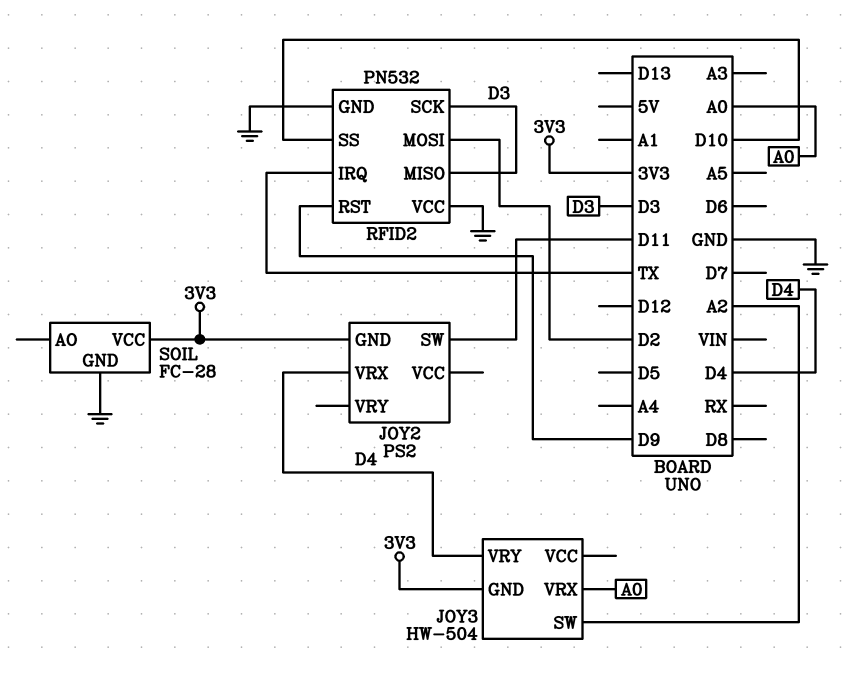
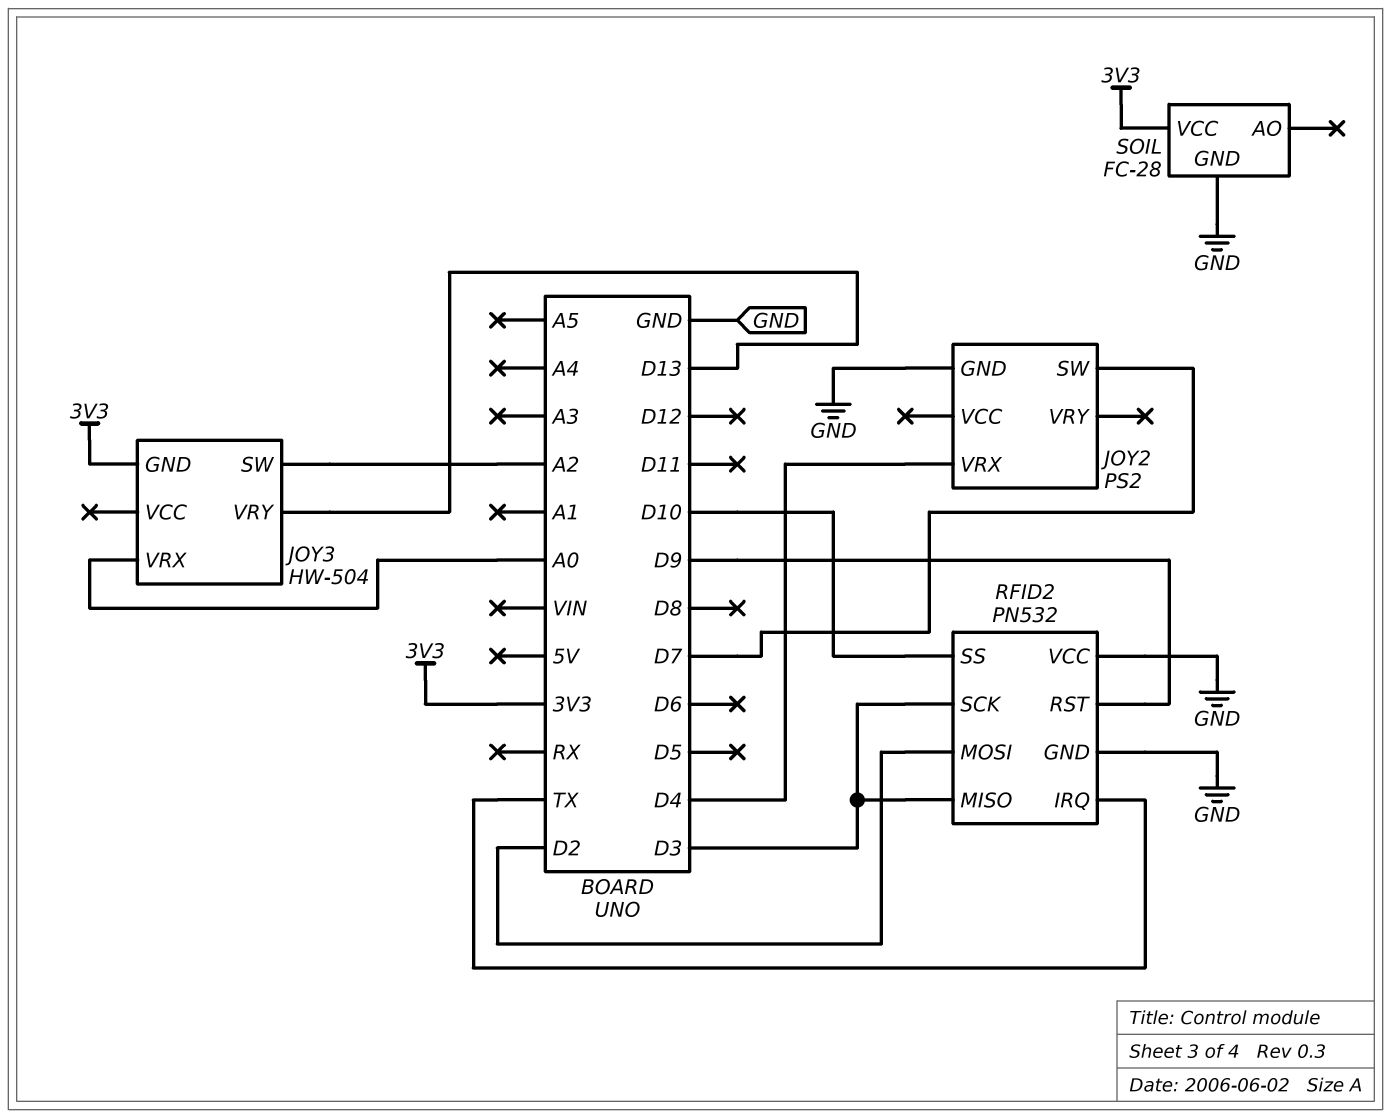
JOY2 pin GND: 3V3 -> GND
JOY2 pin SW: D11 -> D7
JOY3 pin VRY: D4 -> D13

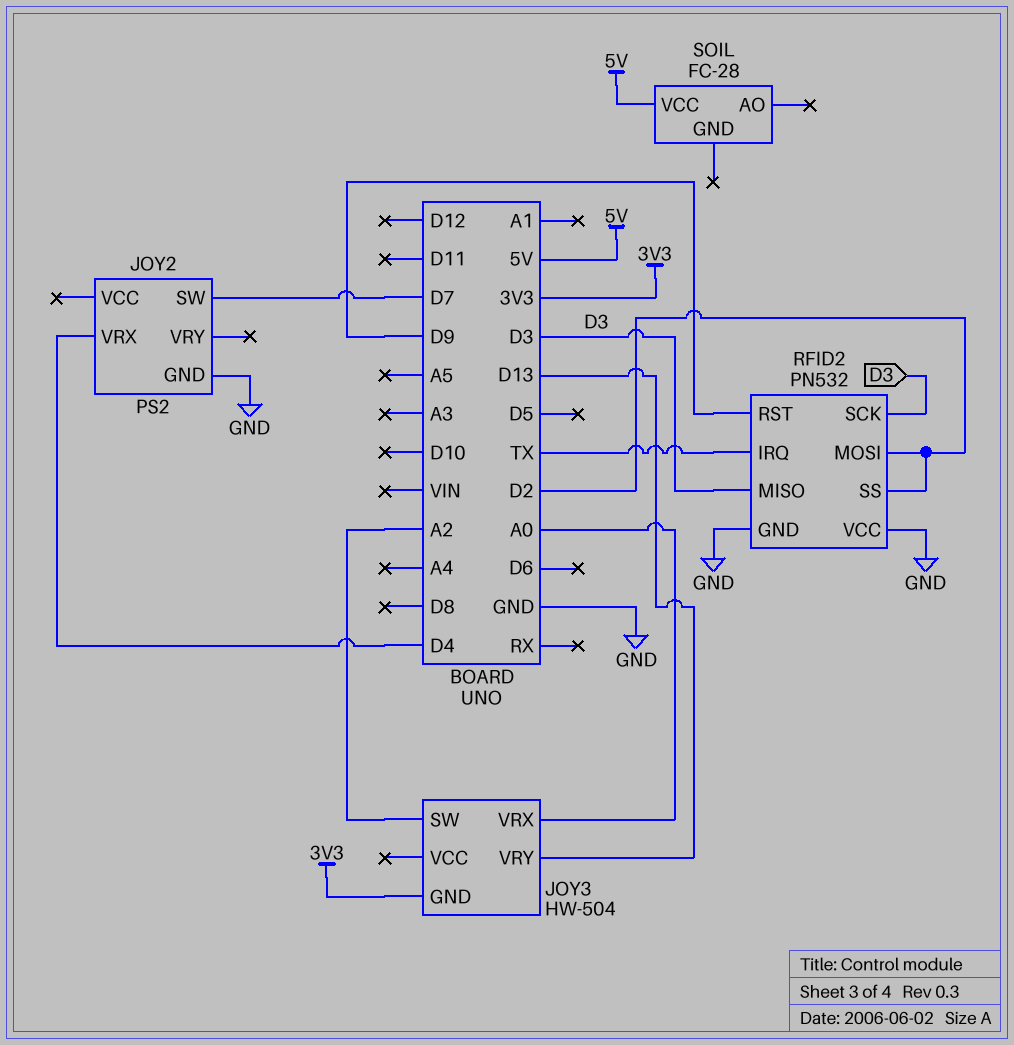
RFID2 pin SS: D10 -> D2
SOIL pin GND: GND -> none
SOIL pin VCC: 3V3 -> 5V

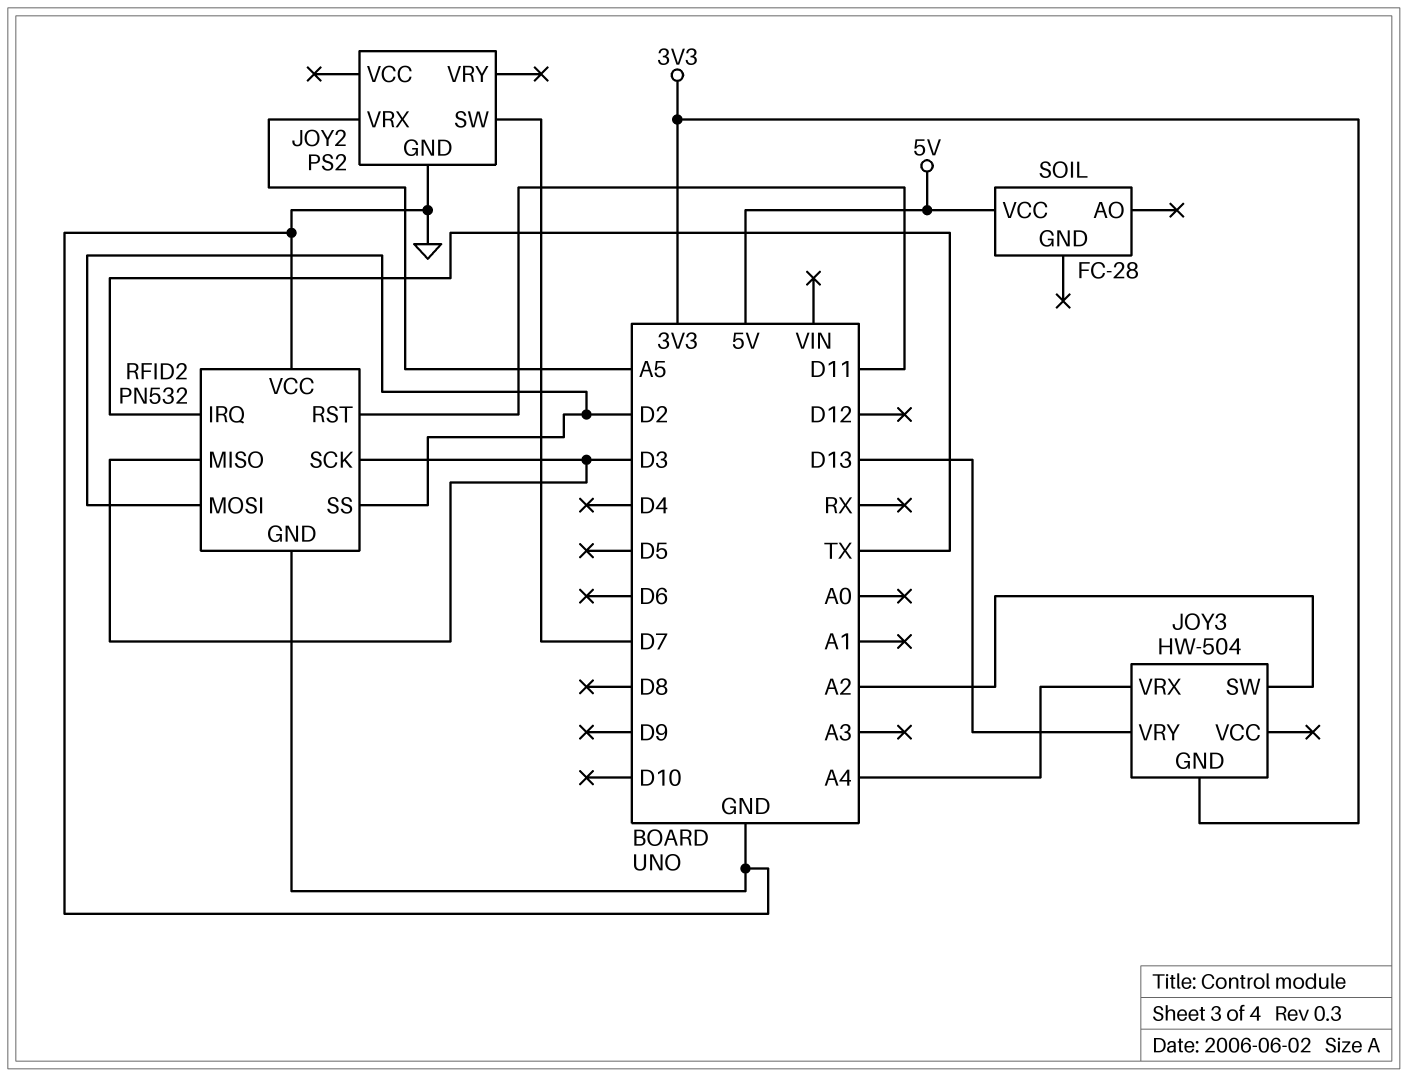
JOY2 pin VRX: D4 -> A5
JOY3 pin VRX: A0 -> A4
RFID2 pin RST: D9 -> D11

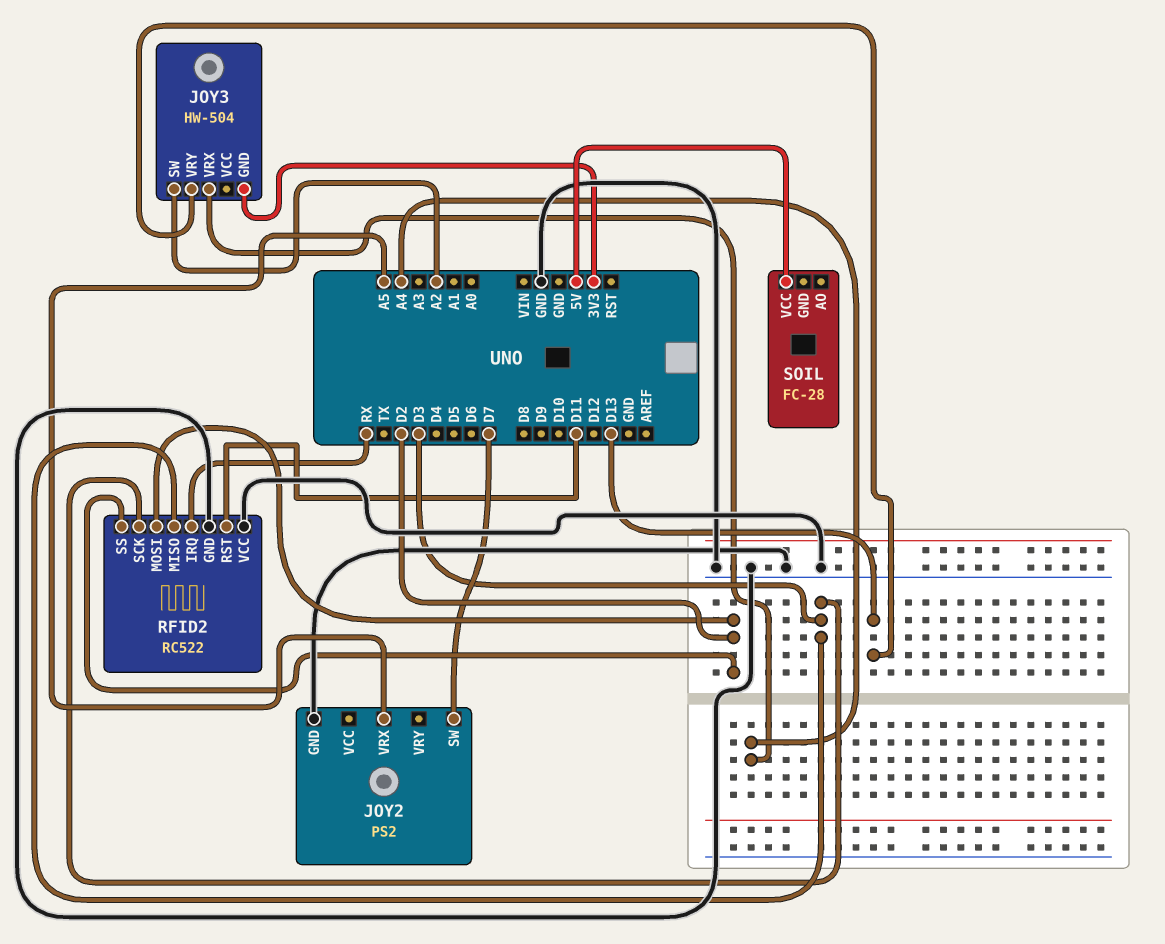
RFID2: PN532 -> RC522
RFID2 pin IRQ: TX -> RX

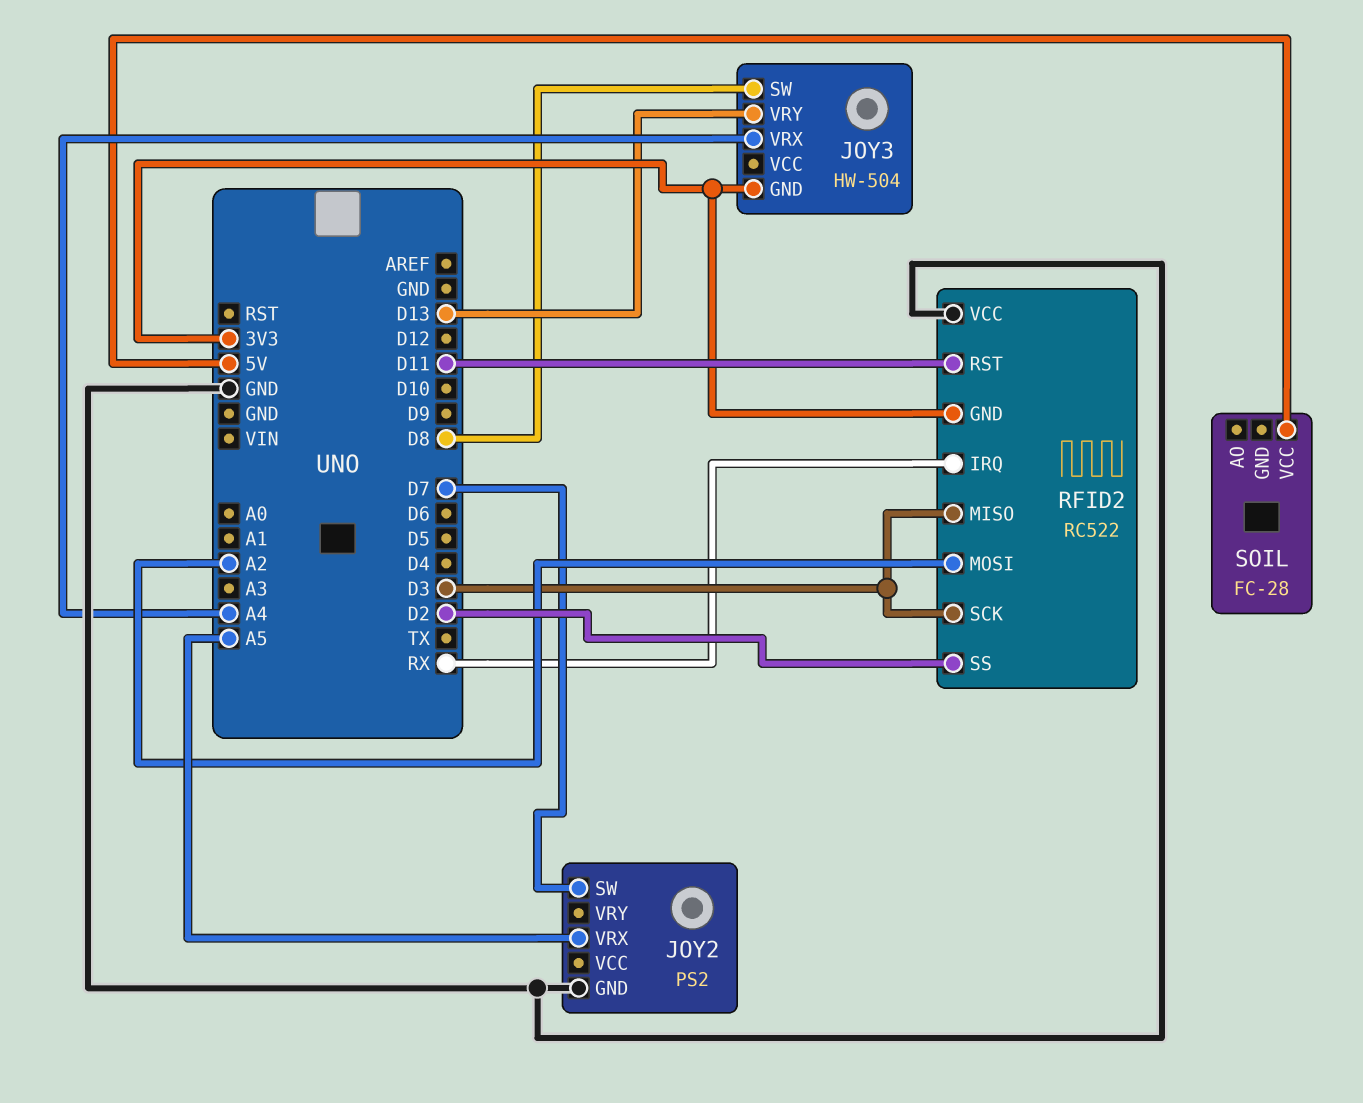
JOY3 pin SW: A2 -> D8
RFID2 pin GND: GND -> 3V3
RFID2 pin MOSI: D2 -> A2

